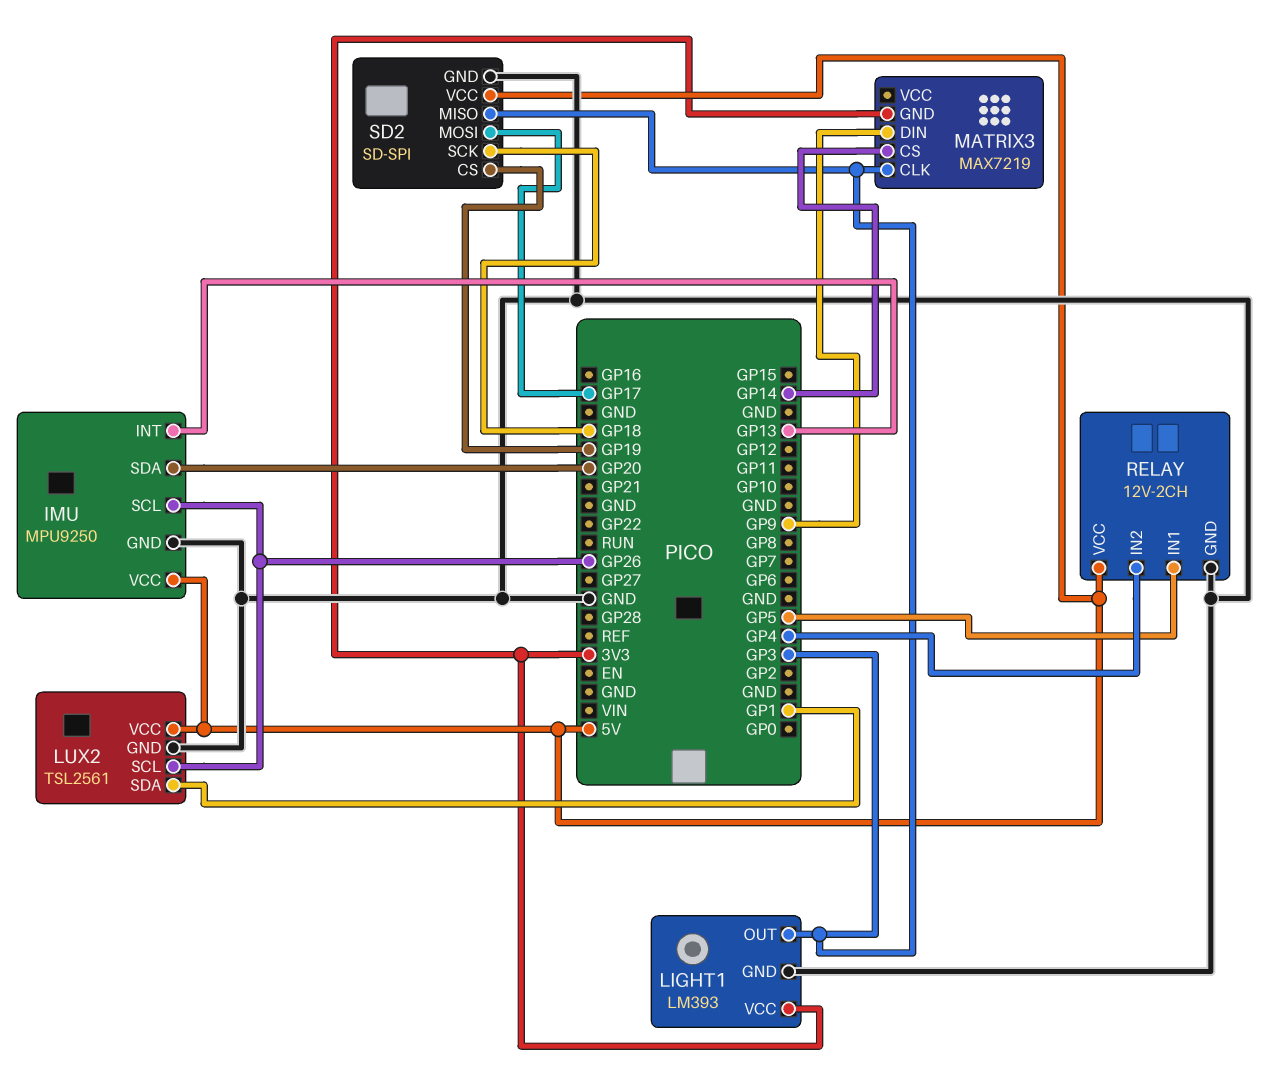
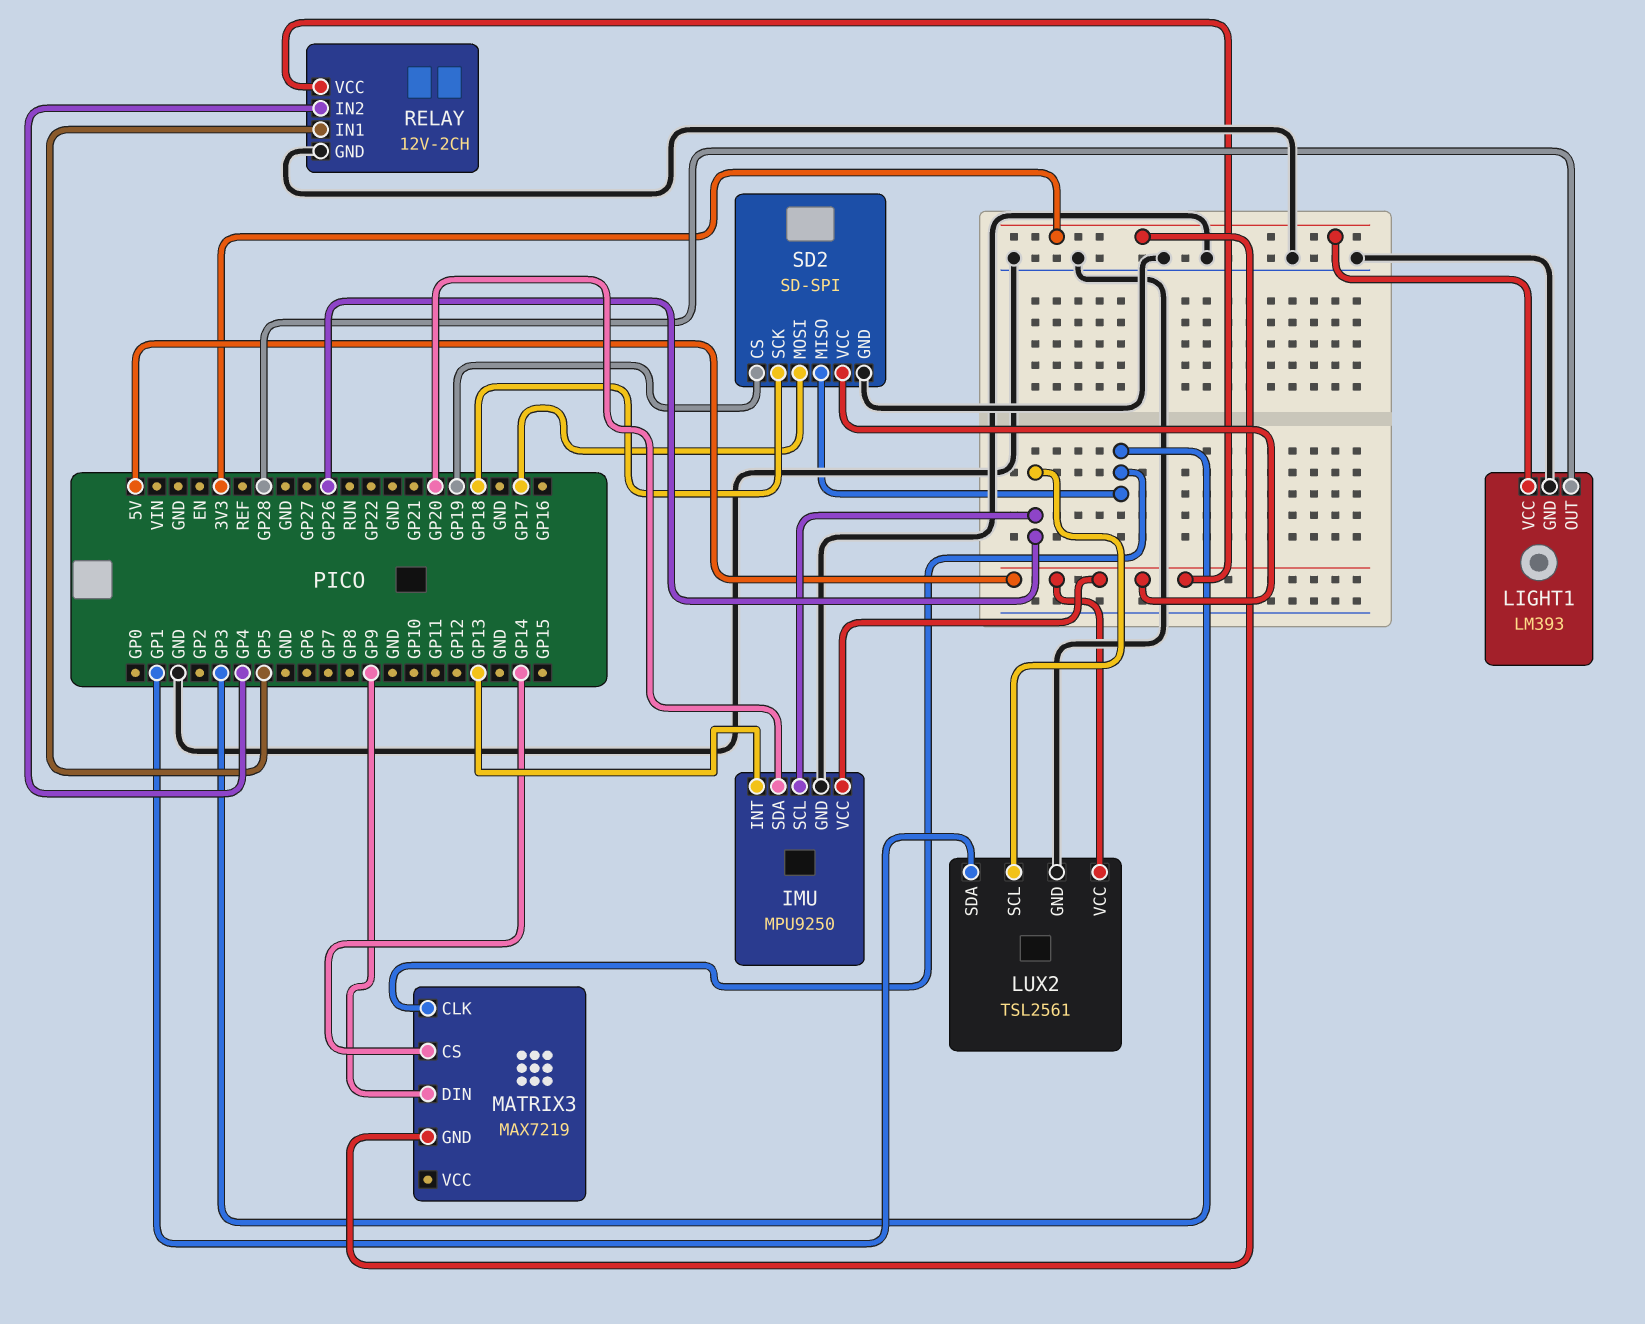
LIGHT1 pin OUT: GP3 -> GP28

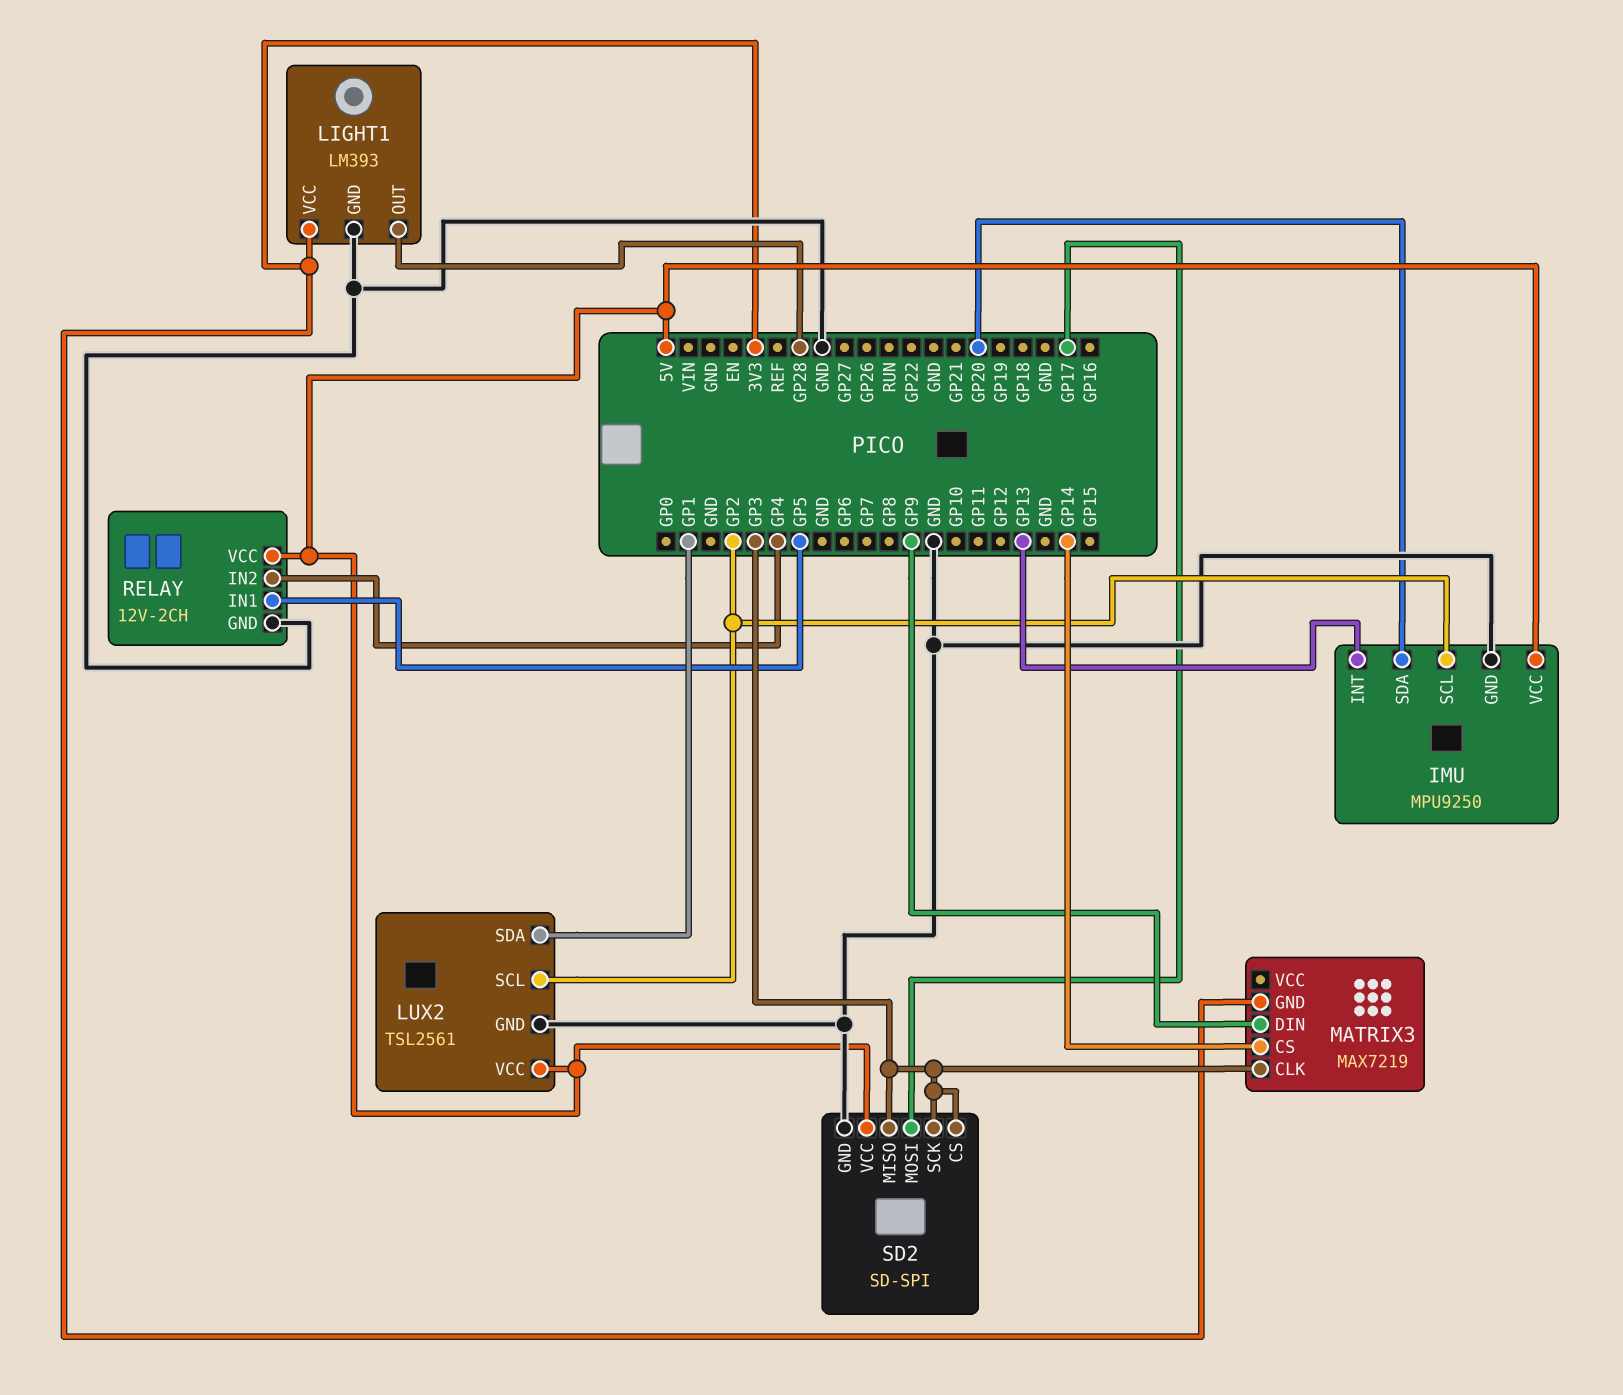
IMU pin SCL: GP26 -> GP2
LUX2 pin SCL: GP26 -> GP2
SD2 pin CS: GP19 -> GP3
SD2 pin SCK: GP18 -> GP3

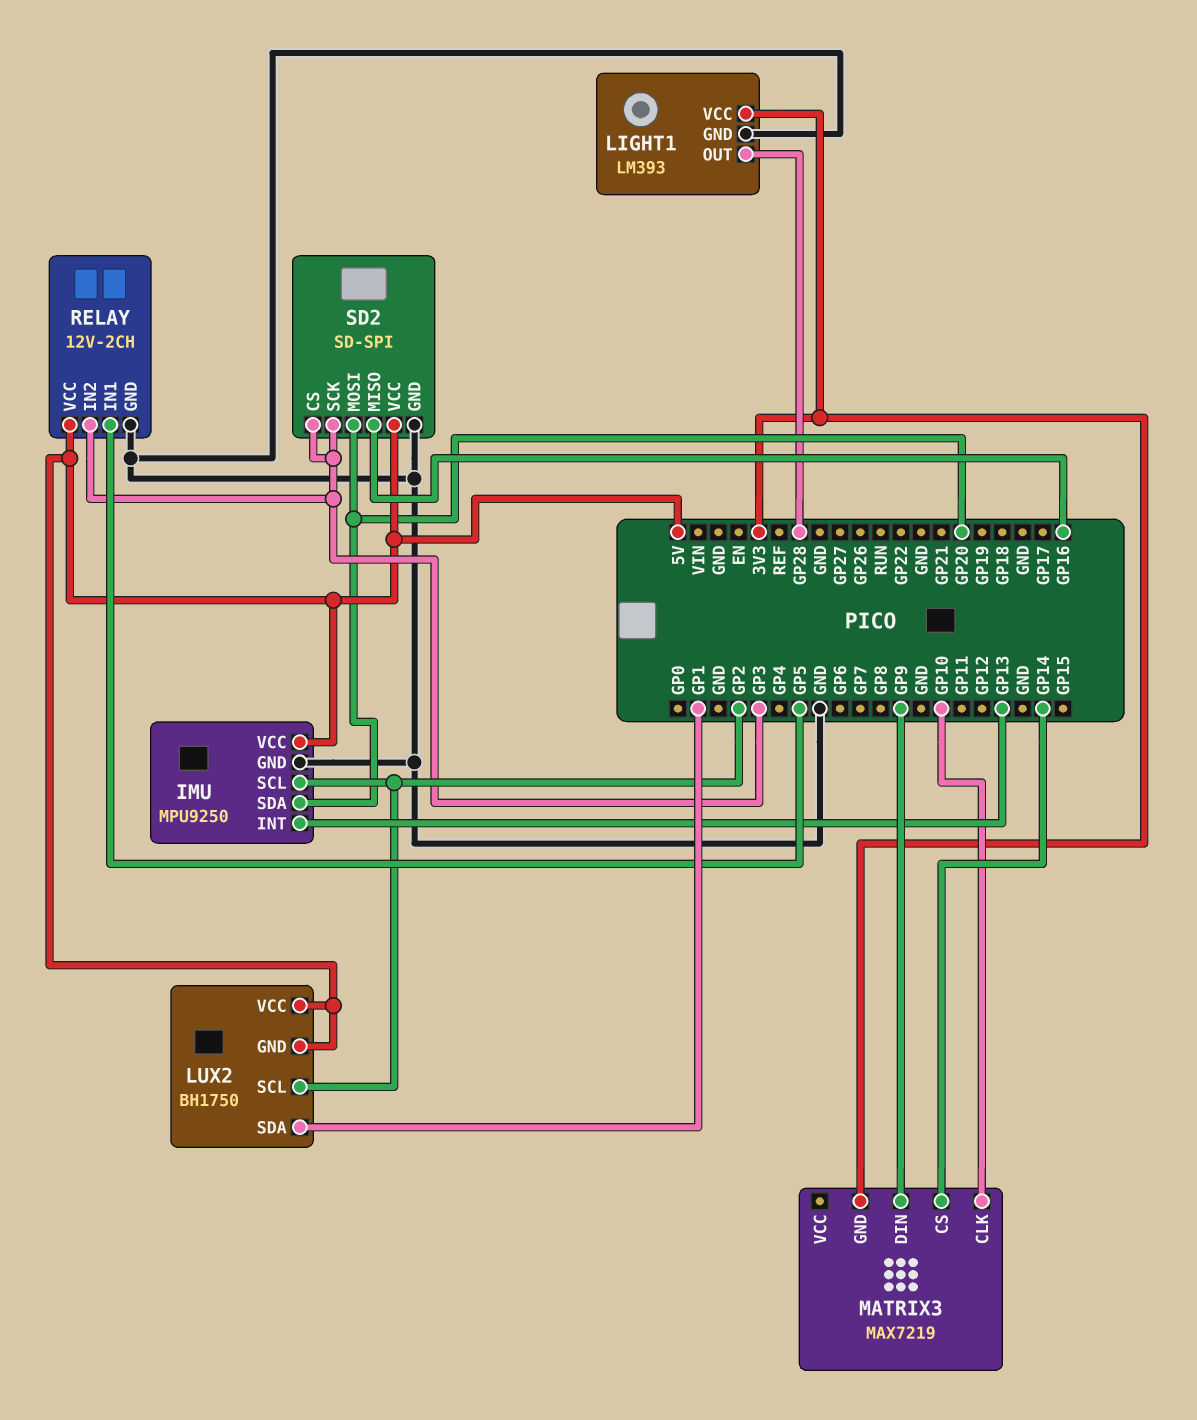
LUX2: TSL2561 -> BH1750
LUX2 pin GND: GND -> 5V
MATRIX3 pin CLK: GP3 -> GP10
RELAY pin IN2: GP4 -> GP3
SD2 pin MISO: GP3 -> GP16
SD2 pin MOSI: GP17 -> GP20

